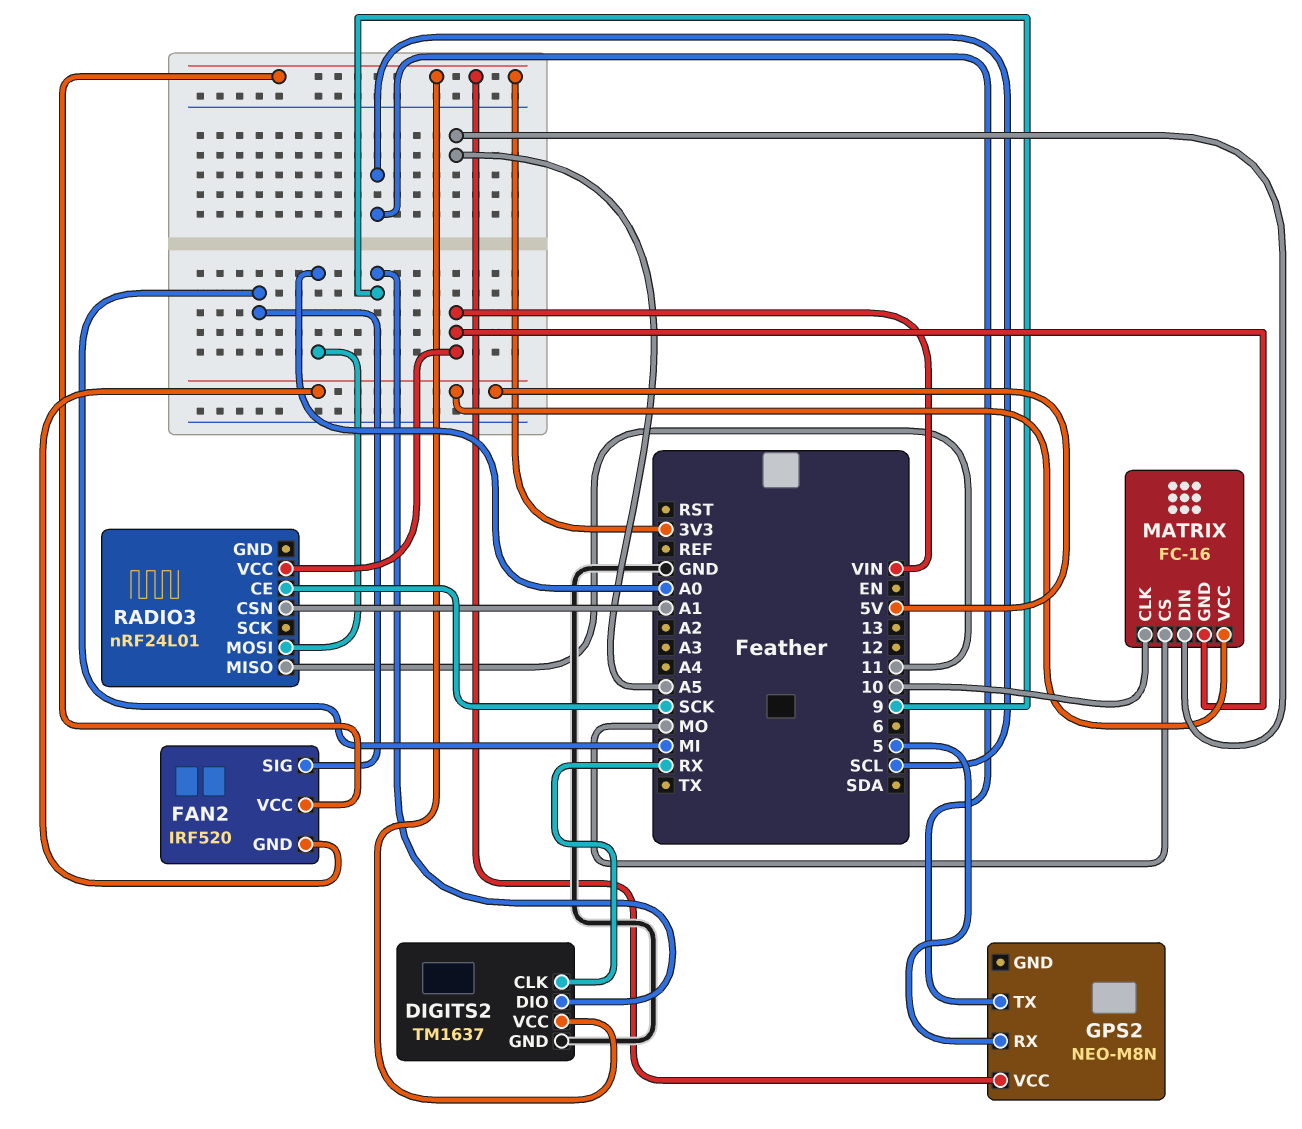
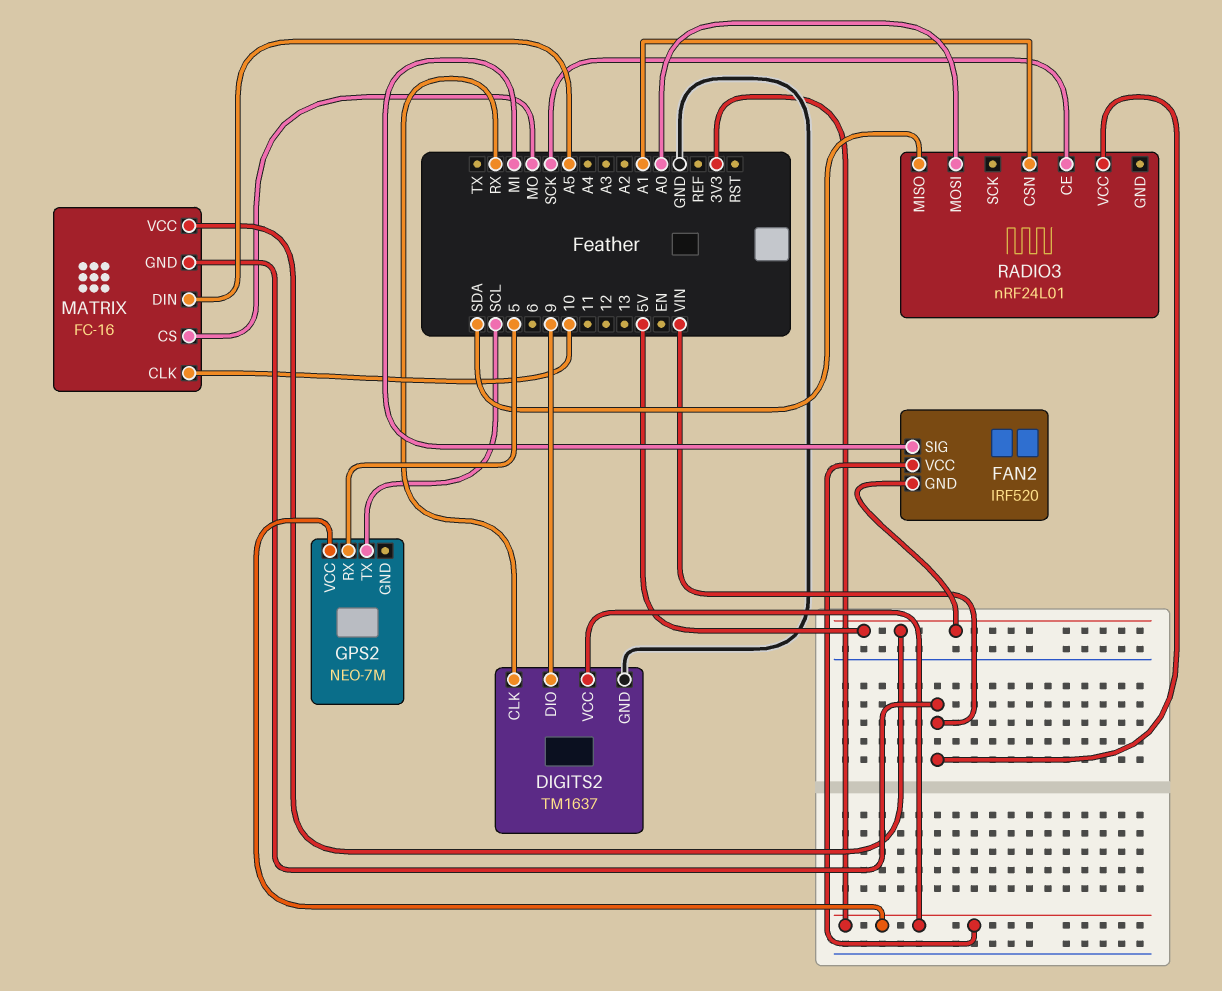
GPS2: NEO-M8N -> NEO-7M
RADIO3 pin MISO: 11 -> SDA

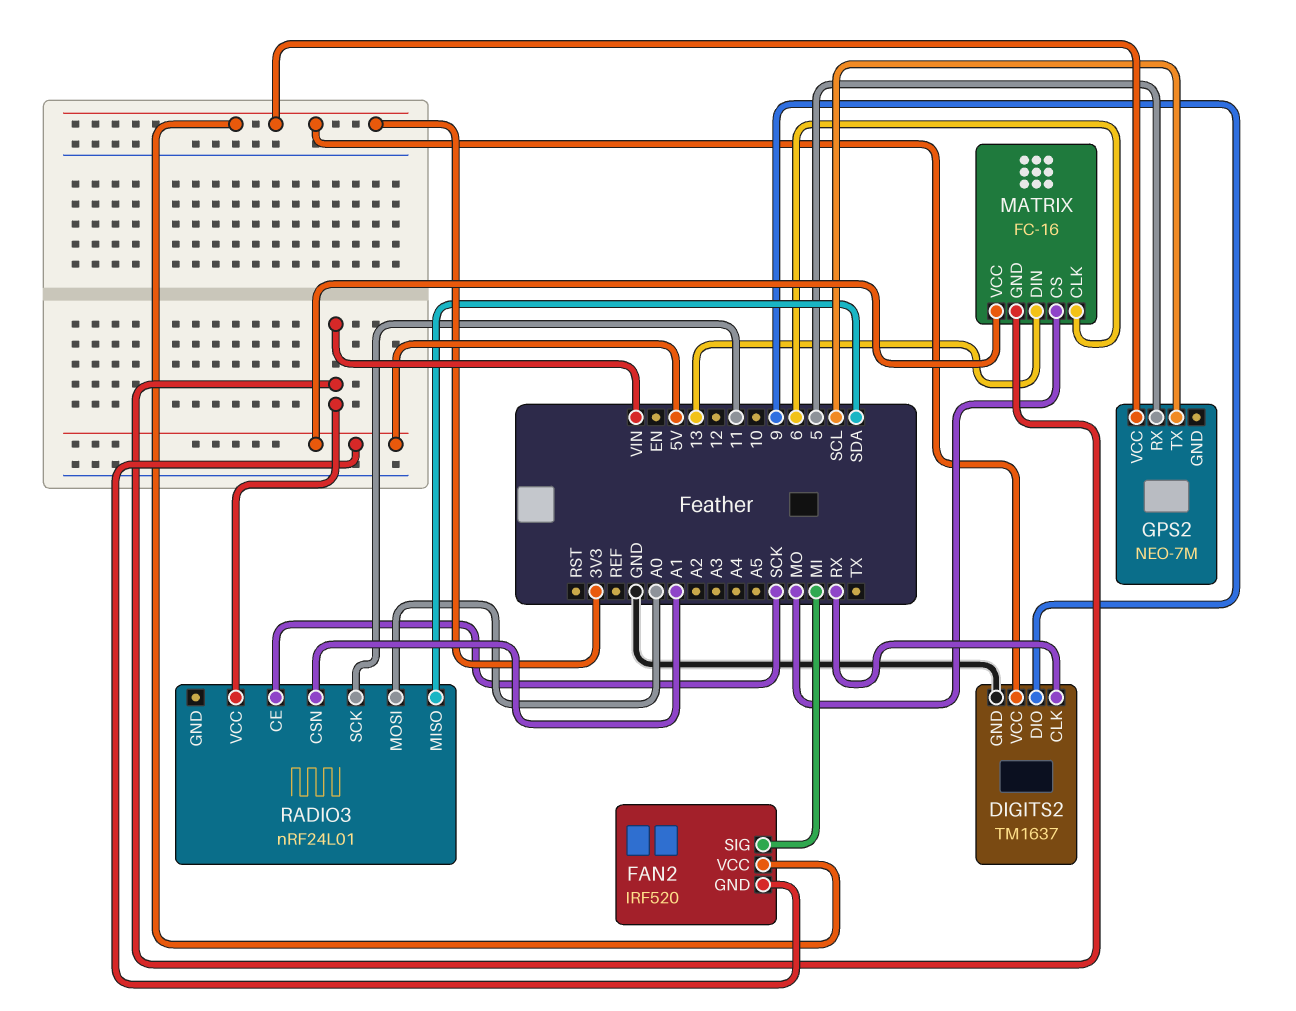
MATRIX pin CLK: 10 -> 6
MATRIX pin DIN: A5 -> 13
RADIO3 pin SCK: none -> 11

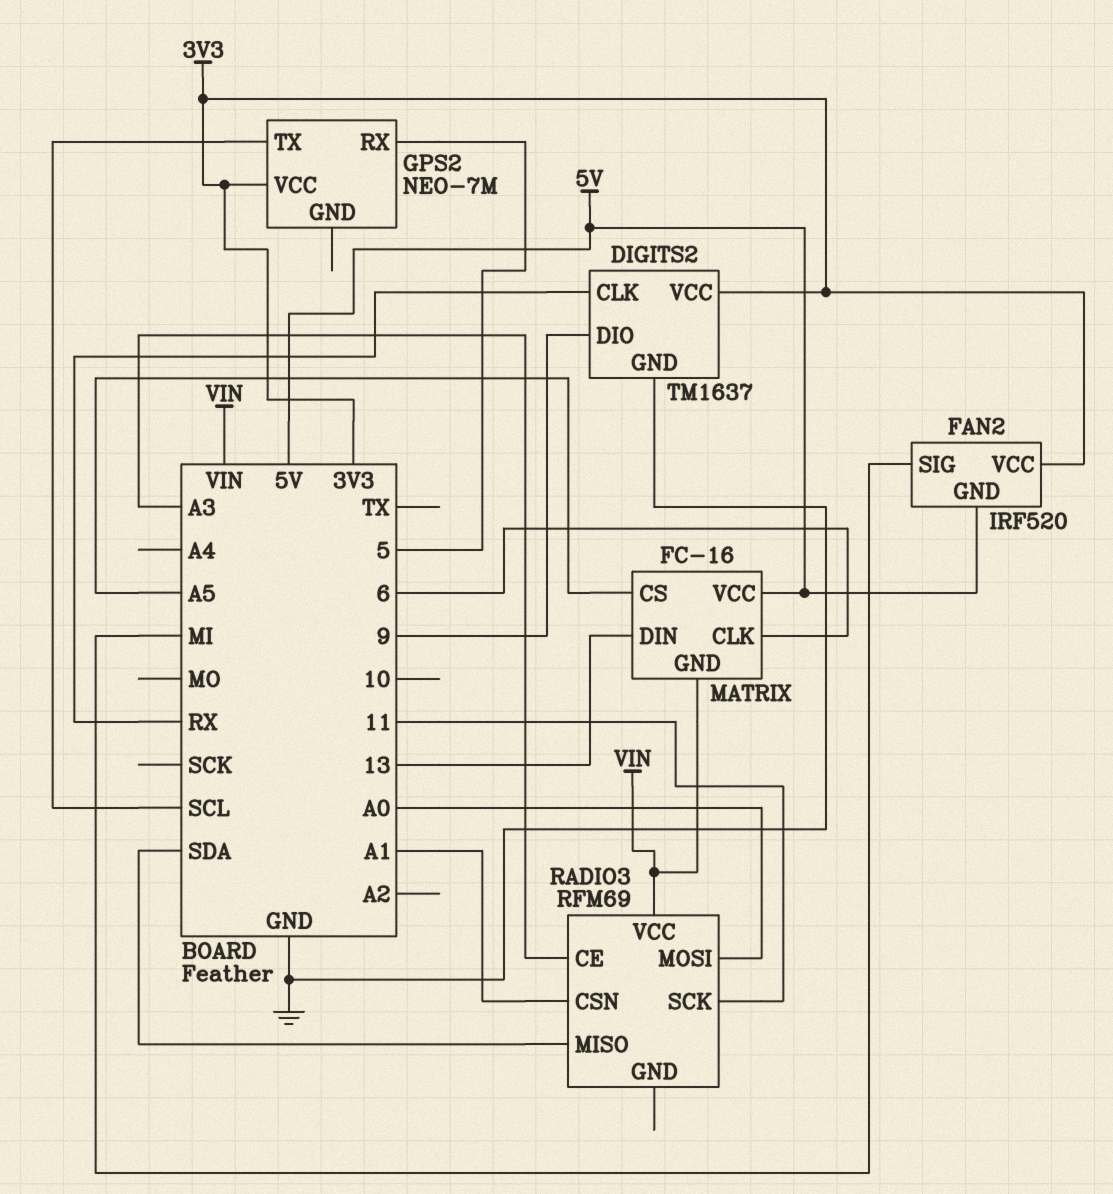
MATRIX pin CS: MO -> A5
RADIO3: nRF24L01 -> RFM69
RADIO3 pin CE: SCK -> A3

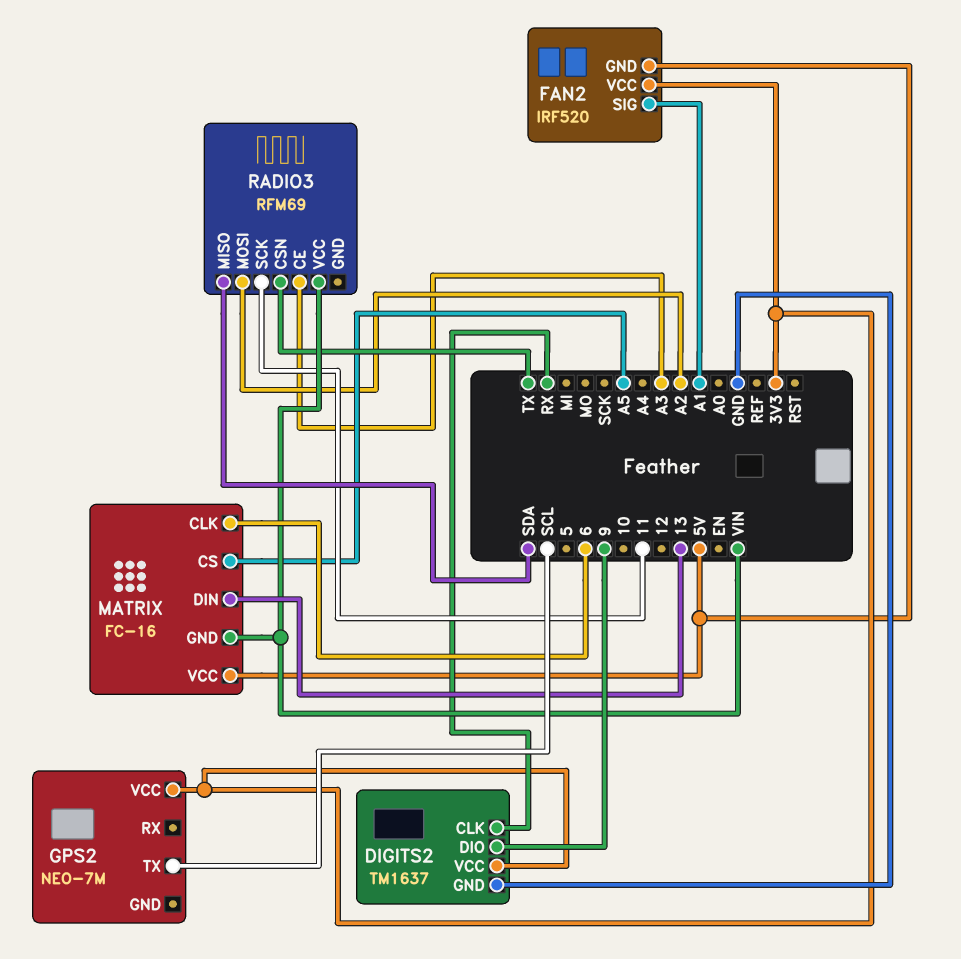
FAN2 pin SIG: MI -> A1
GPS2 pin RX: 5 -> none
RADIO3 pin CSN: A1 -> TX
RADIO3 pin MOSI: A0 -> A2

